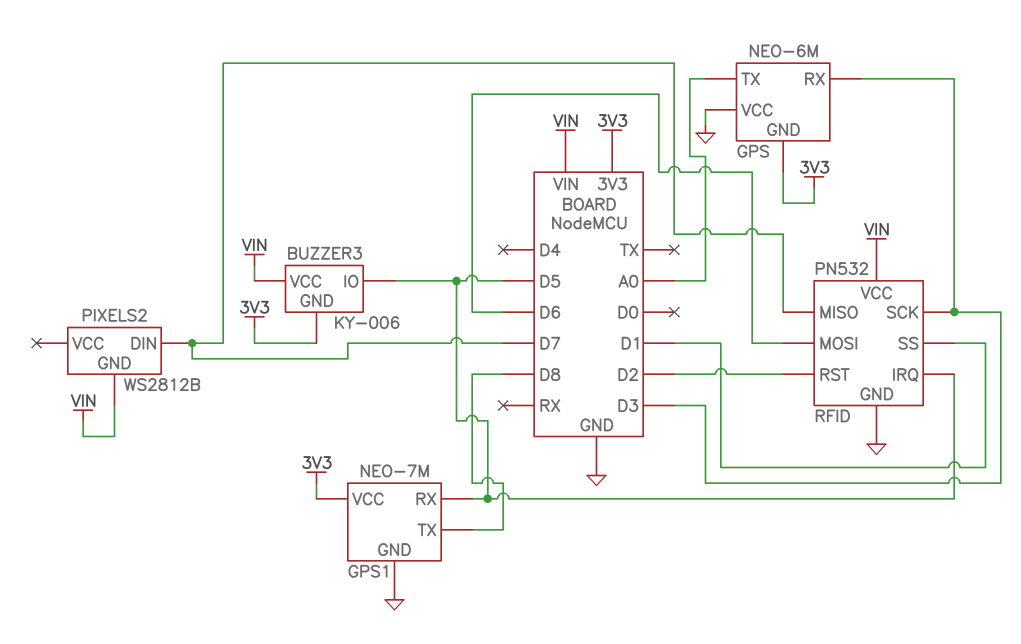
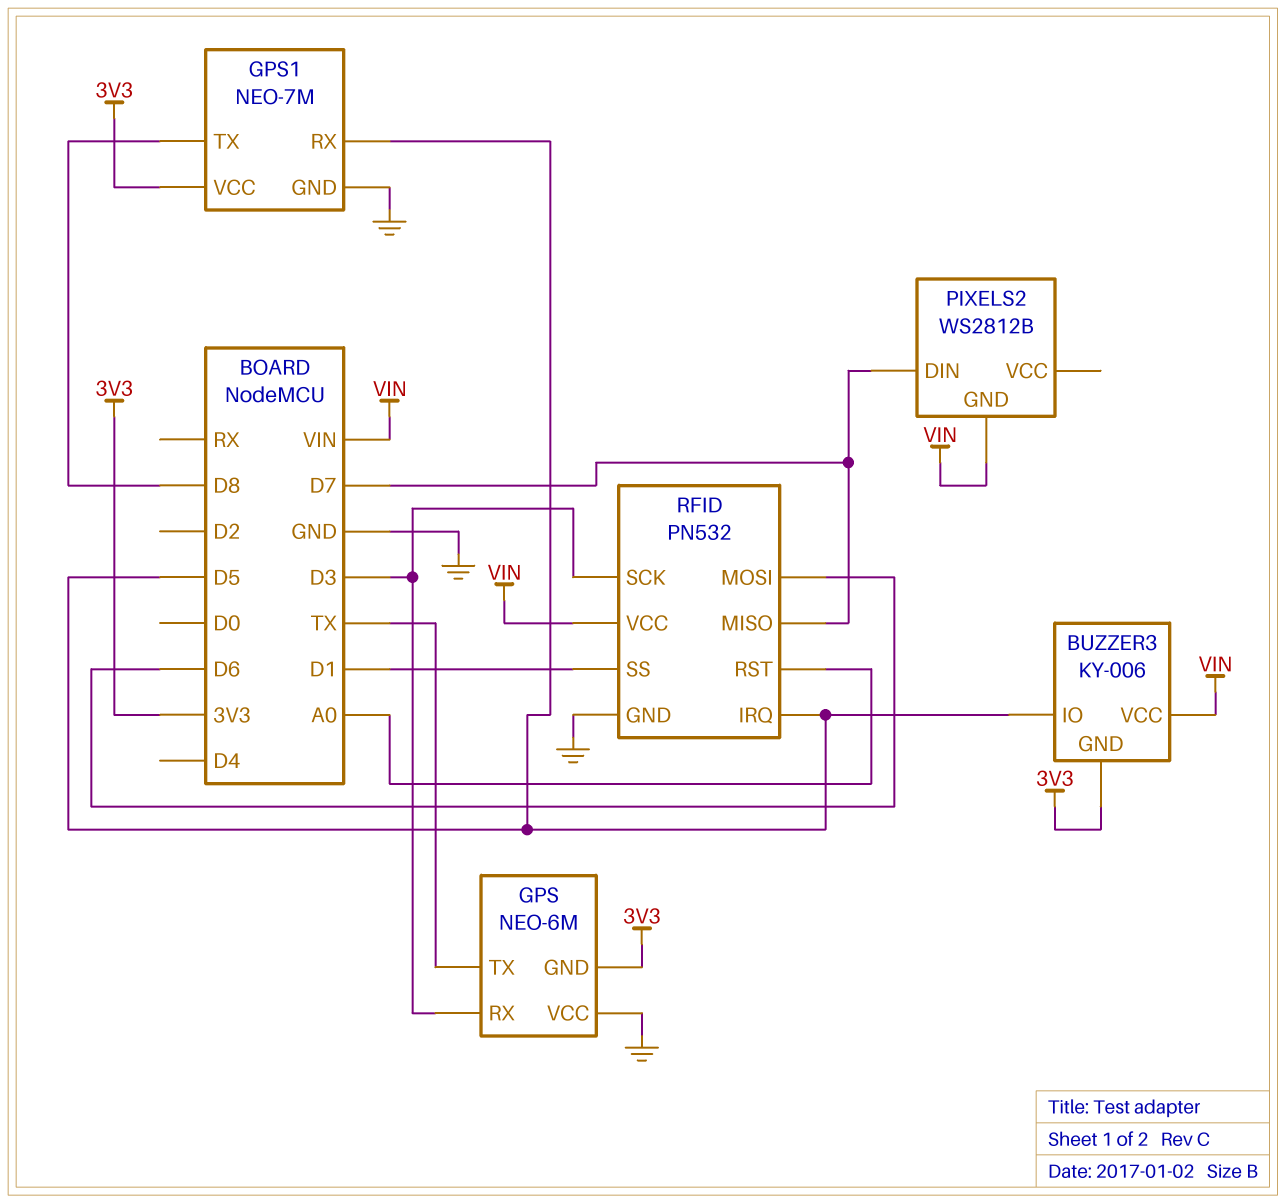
GPS pin TX: A0 -> TX
RFID pin RST: D2 -> A0

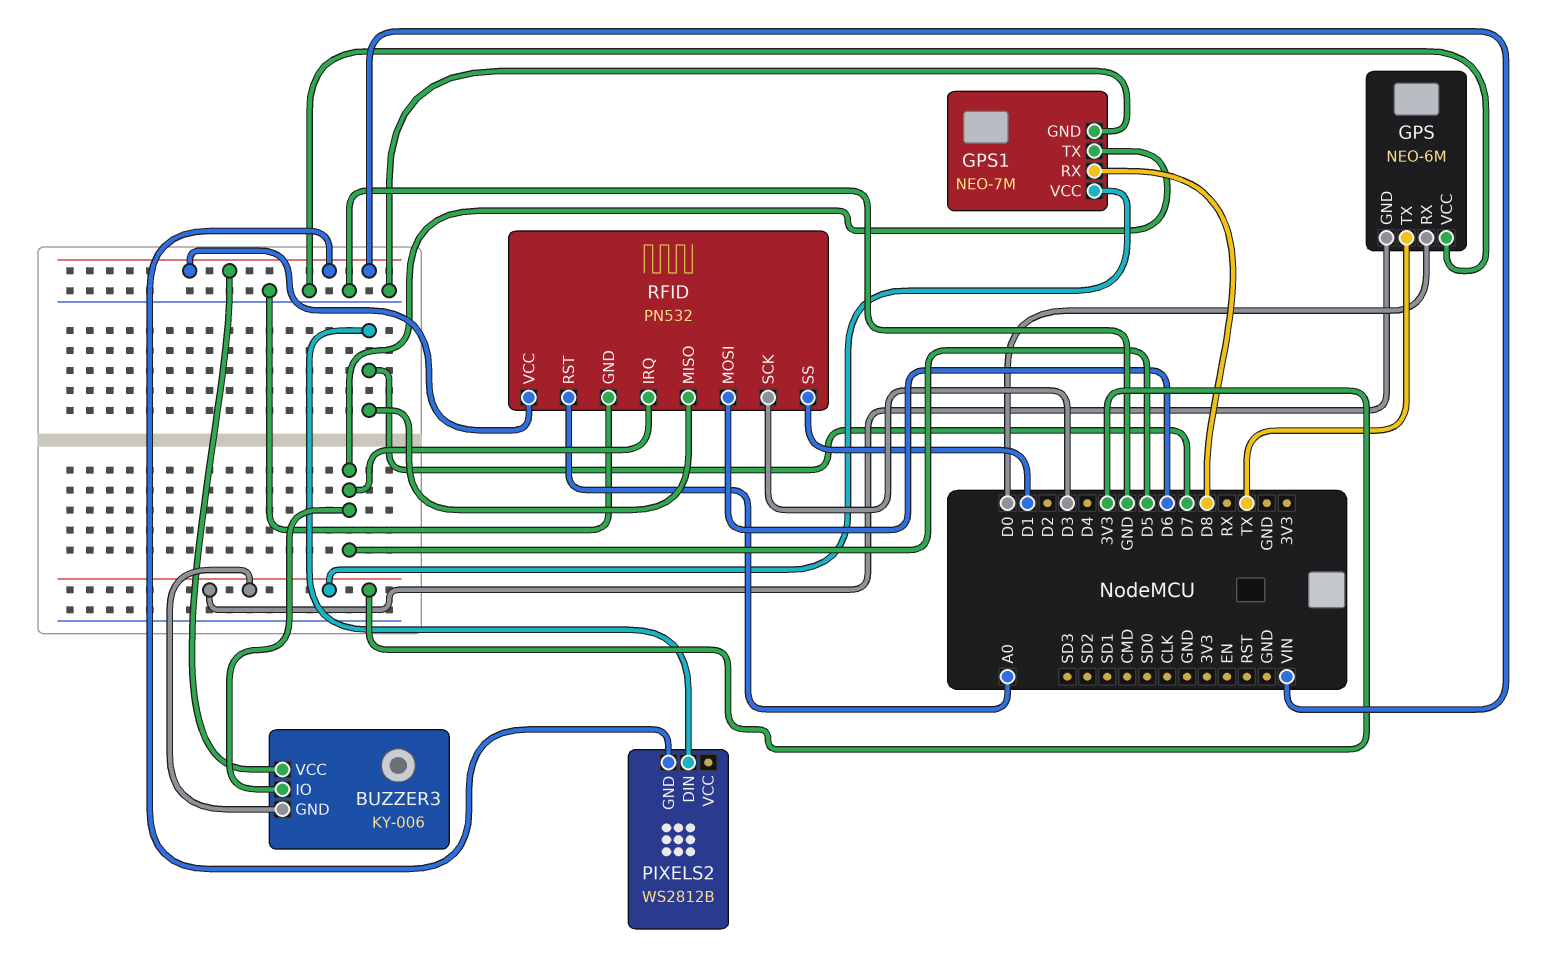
GPS pin RX: D3 -> D0
GPS1 pin RX: D5 -> D8
GPS1 pin TX: D8 -> D5

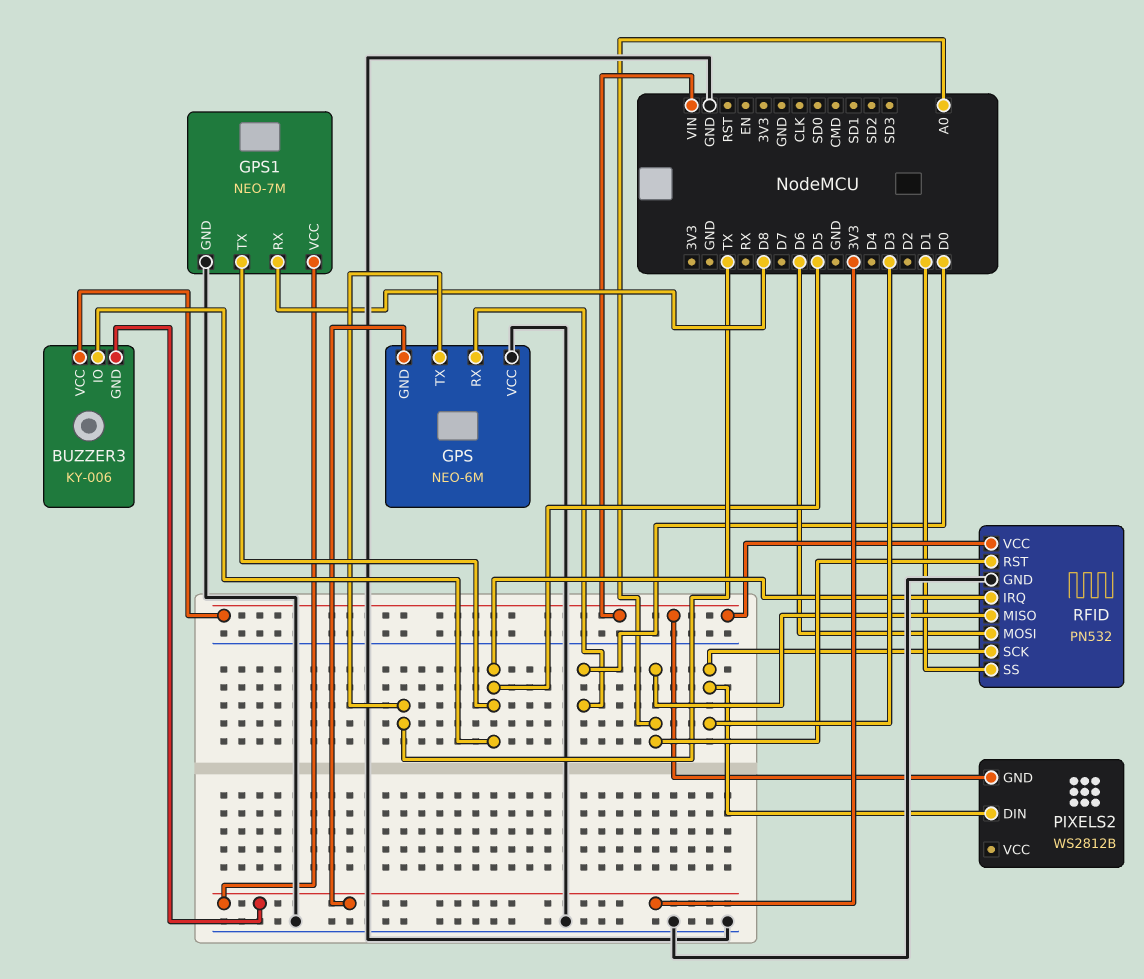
PIXELS2 pin DIN: D7 -> D3
RFID pin MISO: D7 -> A0

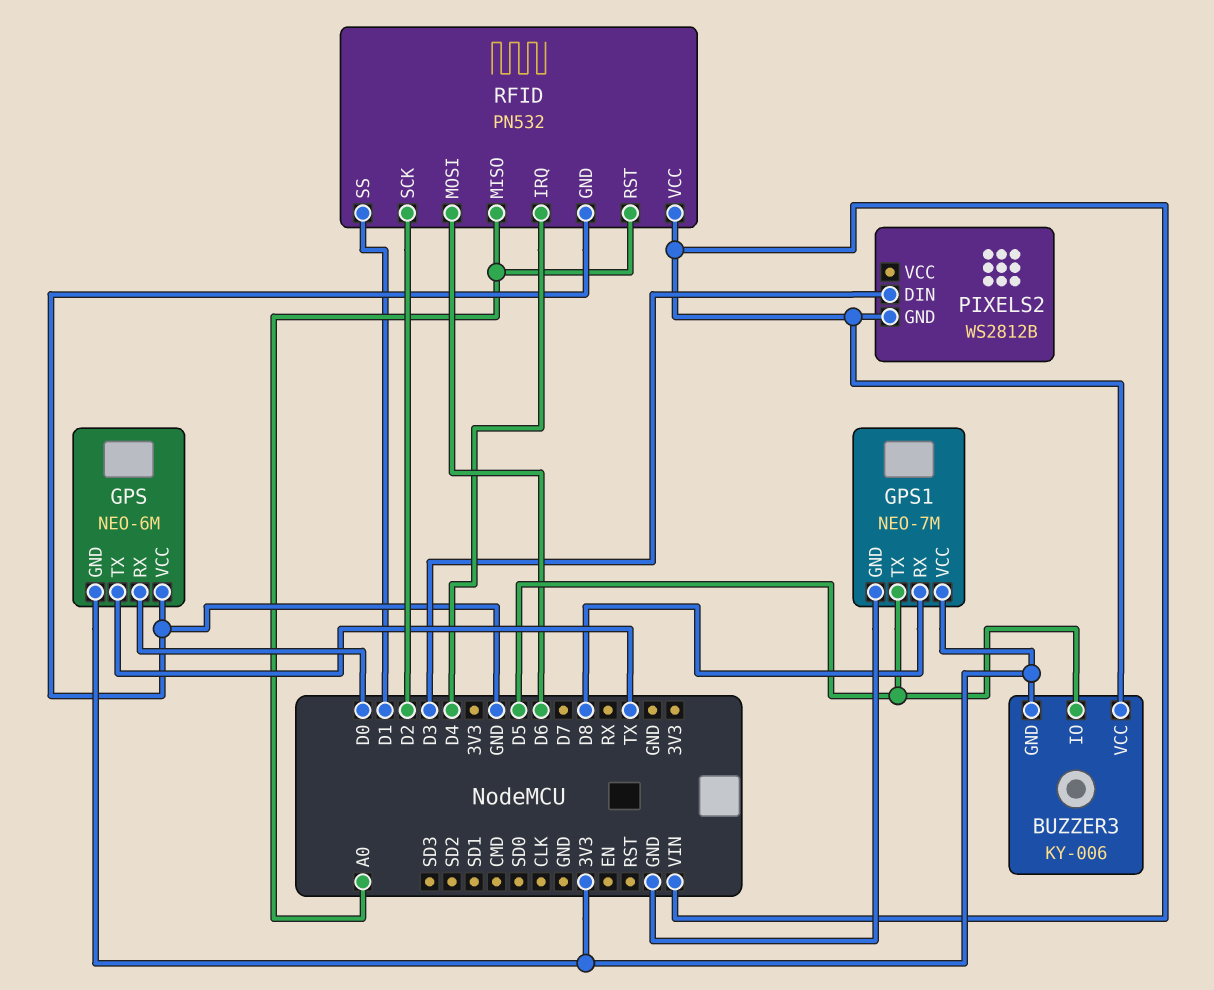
RFID pin IRQ: D5 -> D4
RFID pin SCK: D3 -> D2

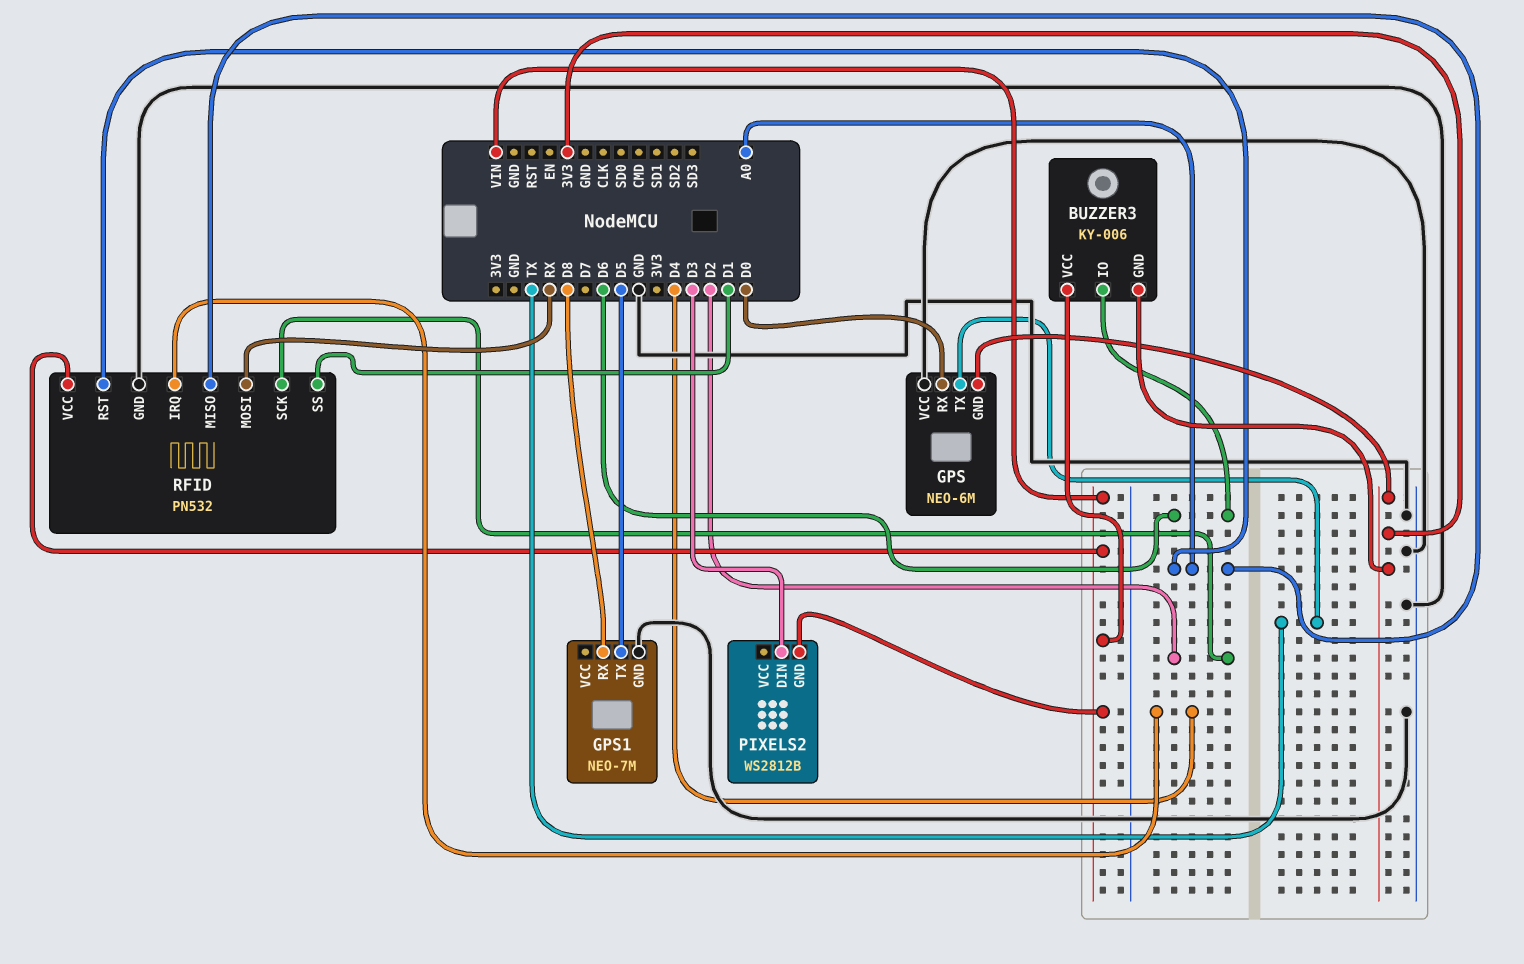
BUZZER3 pin IO: D5 -> D6
GPS1 pin VCC: 3V3 -> none
RFID pin MOSI: D6 -> RX

